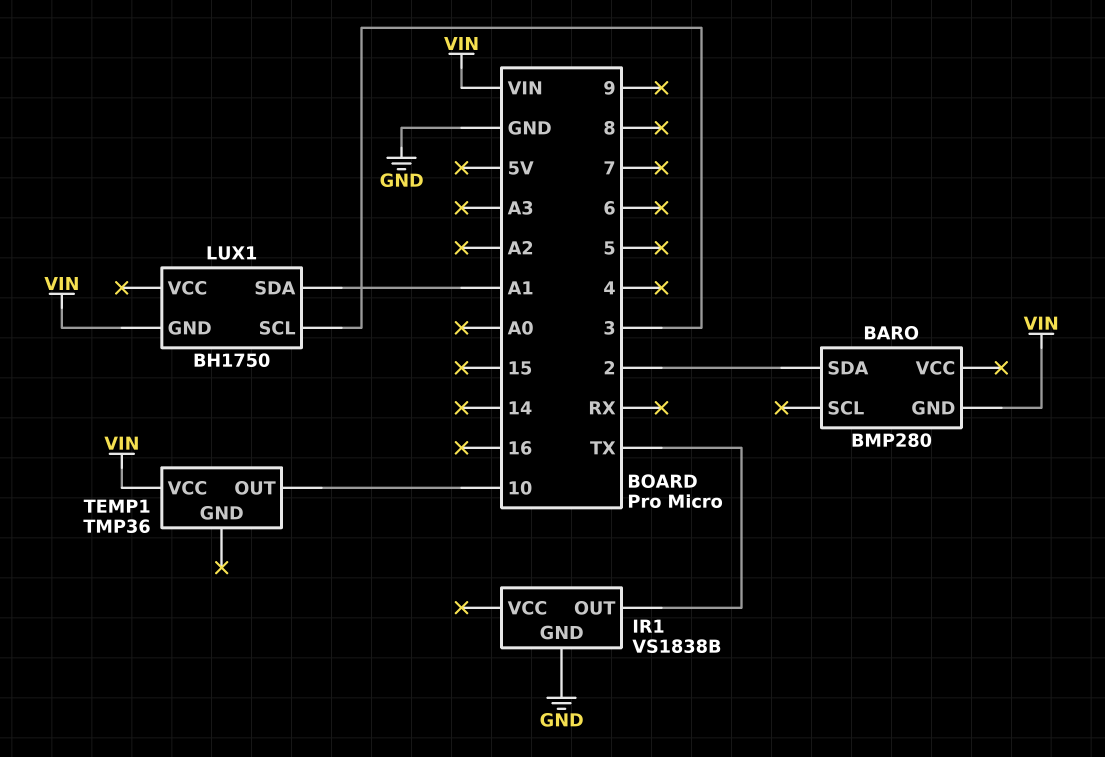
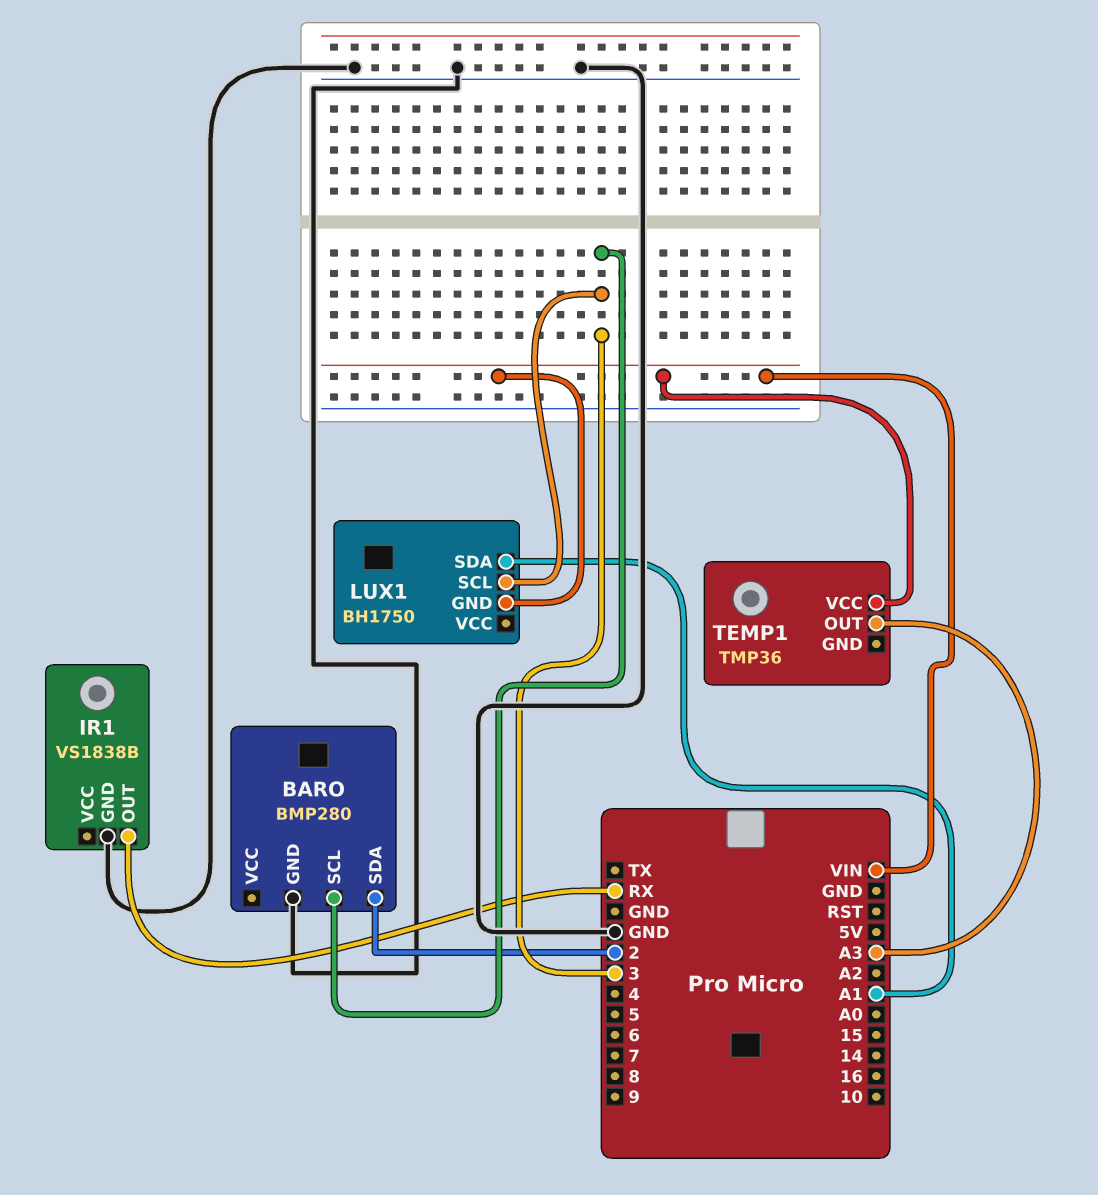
BARO pin GND: VIN -> GND
BARO pin SCL: none -> 3
IR1 pin OUT: TX -> RX
TEMP1 pin OUT: 10 -> A3

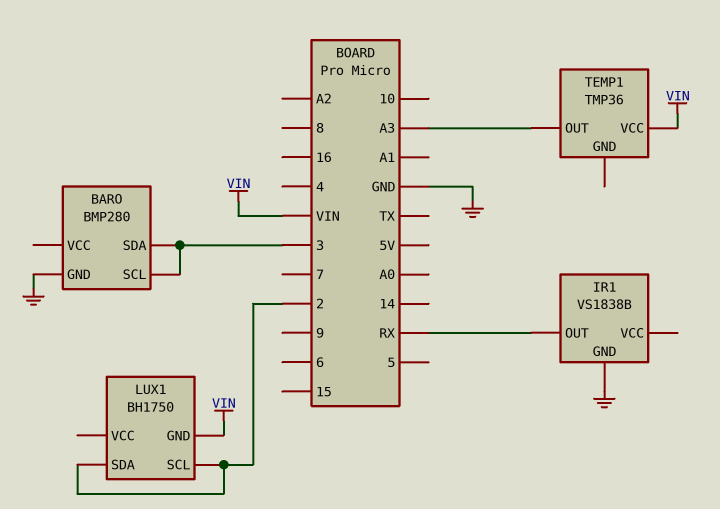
BARO pin SDA: 2 -> 3
LUX1 pin SCL: 3 -> 2
LUX1 pin SDA: A1 -> 2

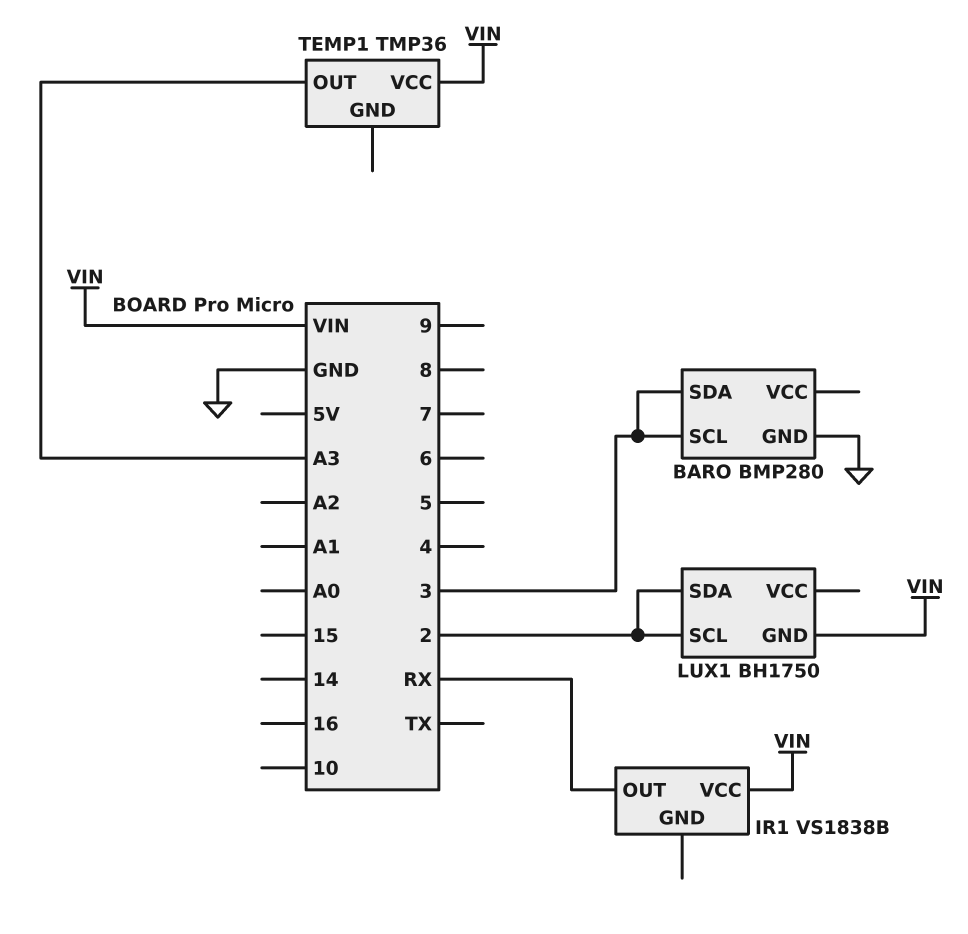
IR1 pin GND: GND -> none
IR1 pin VCC: none -> VIN

